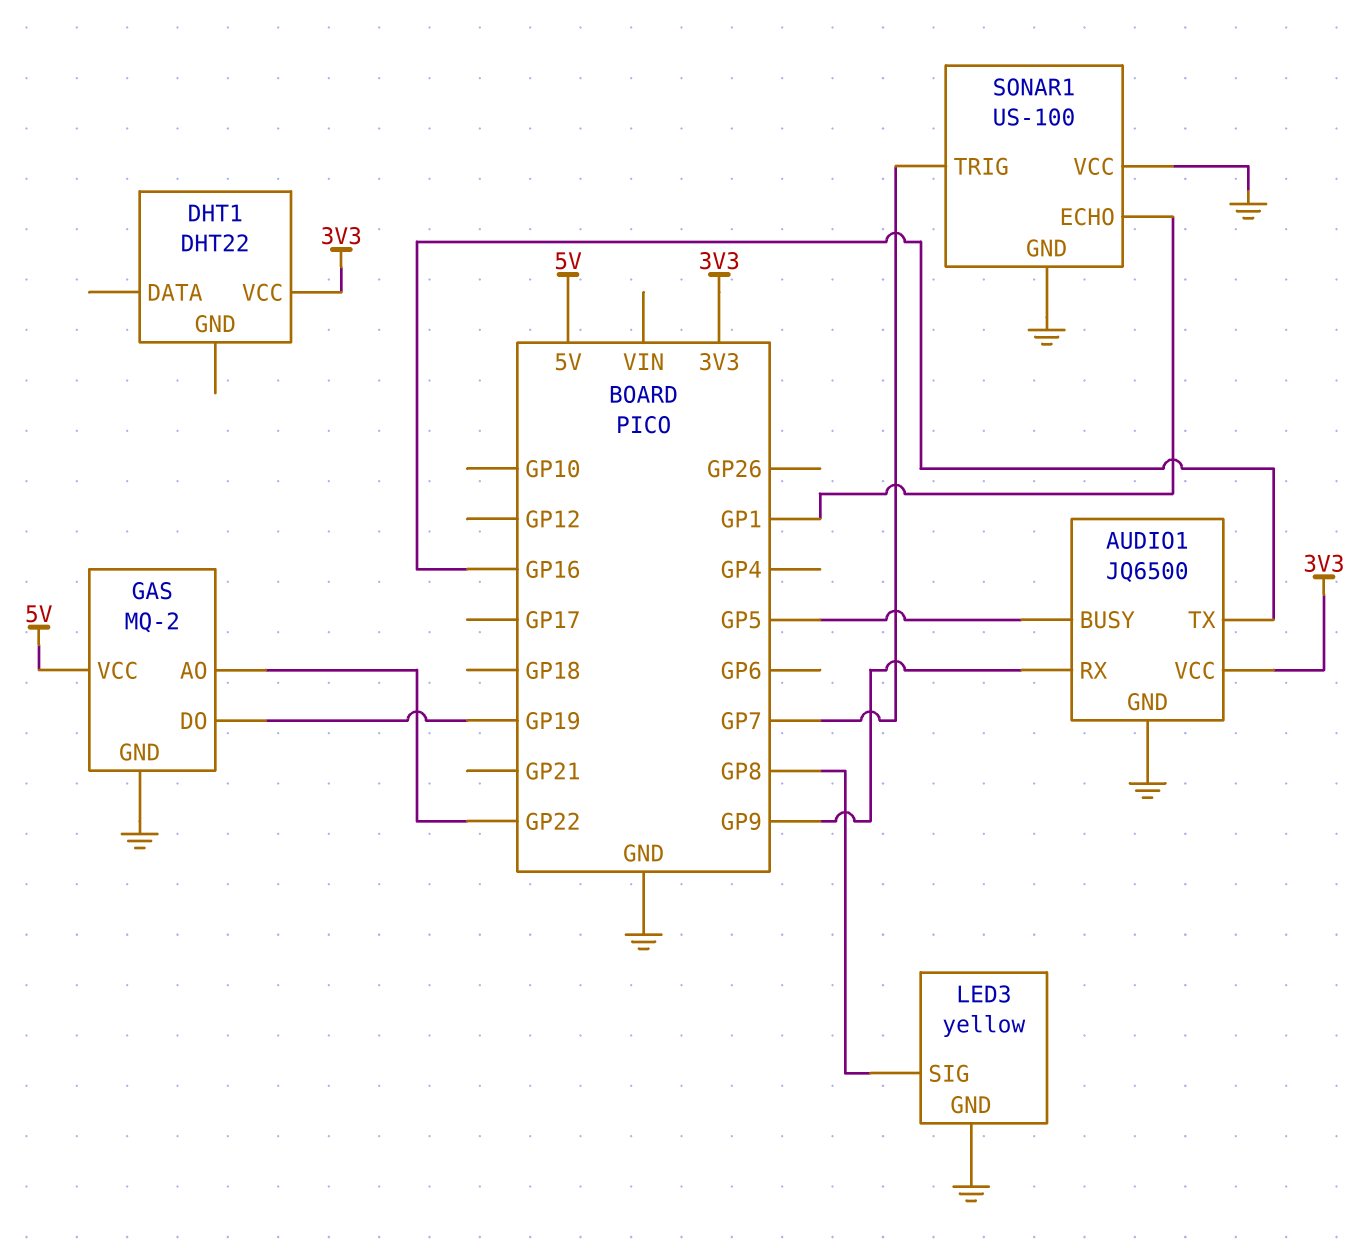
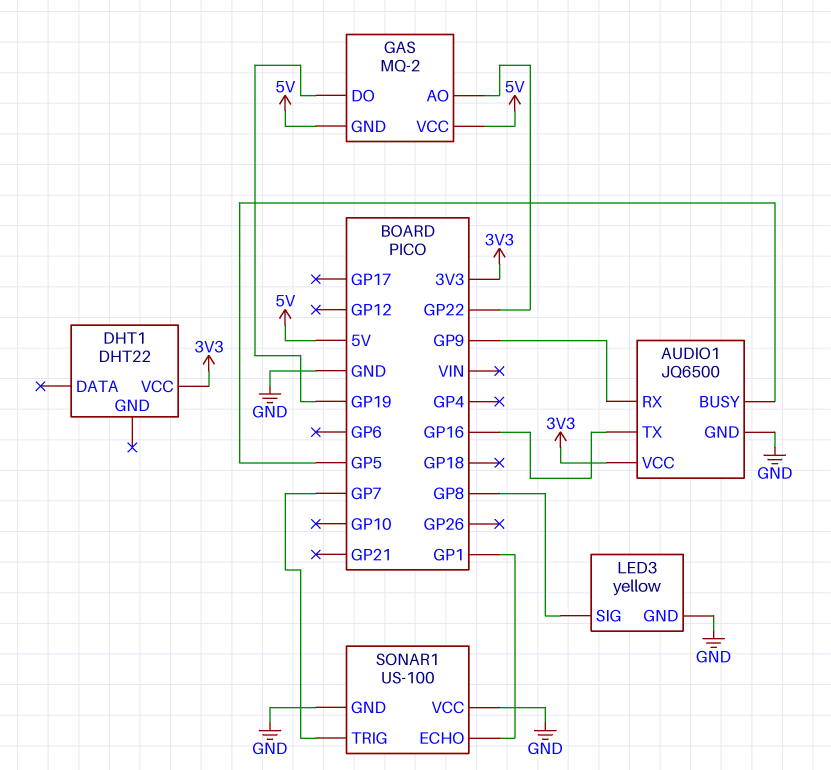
GAS pin GND: GND -> 5V

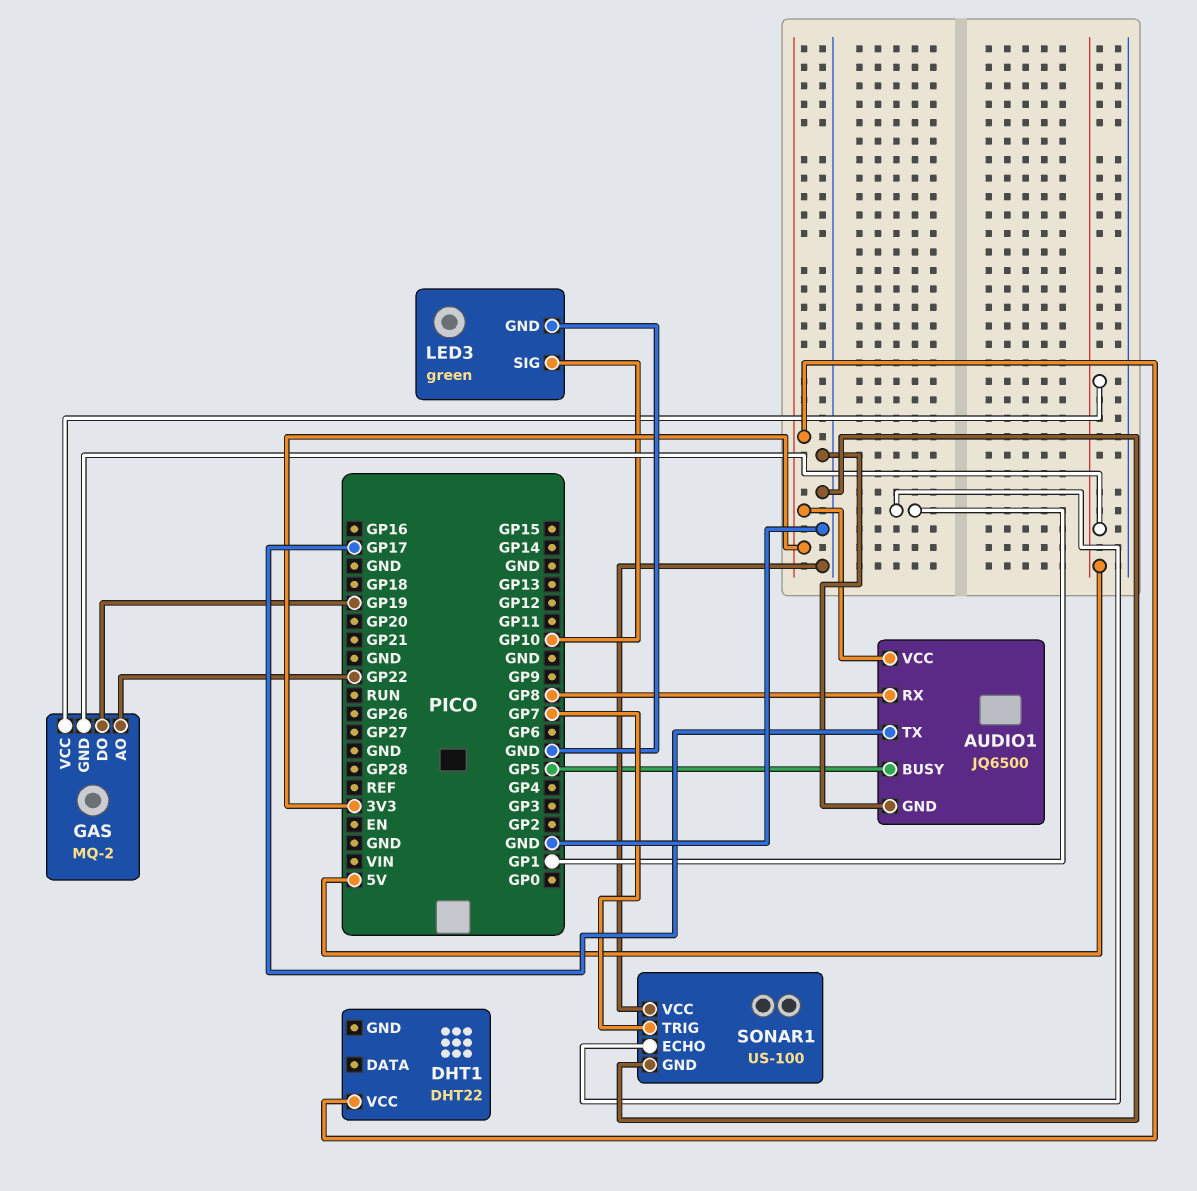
AUDIO1 pin RX: GP9 -> GP8
AUDIO1 pin TX: GP16 -> GP17
LED3: yellow -> green
LED3 pin SIG: GP8 -> GP10

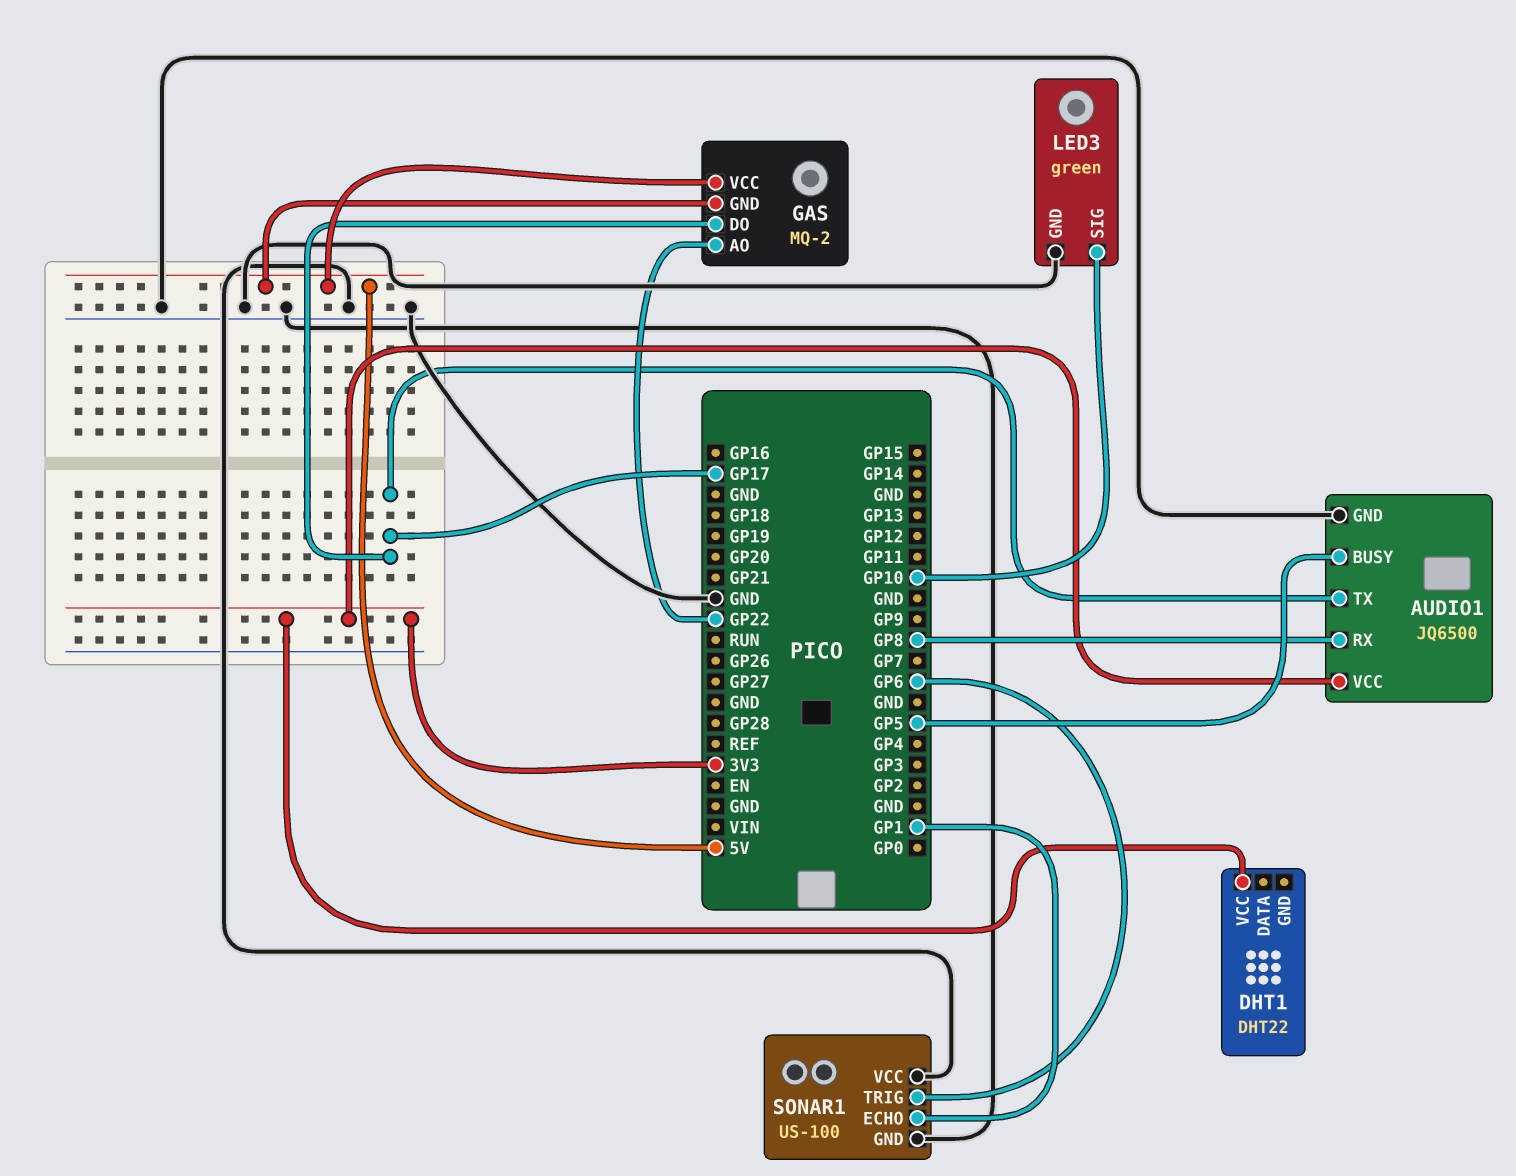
GAS pin DO: GP19 -> GP17
SONAR1 pin TRIG: GP7 -> GP6

